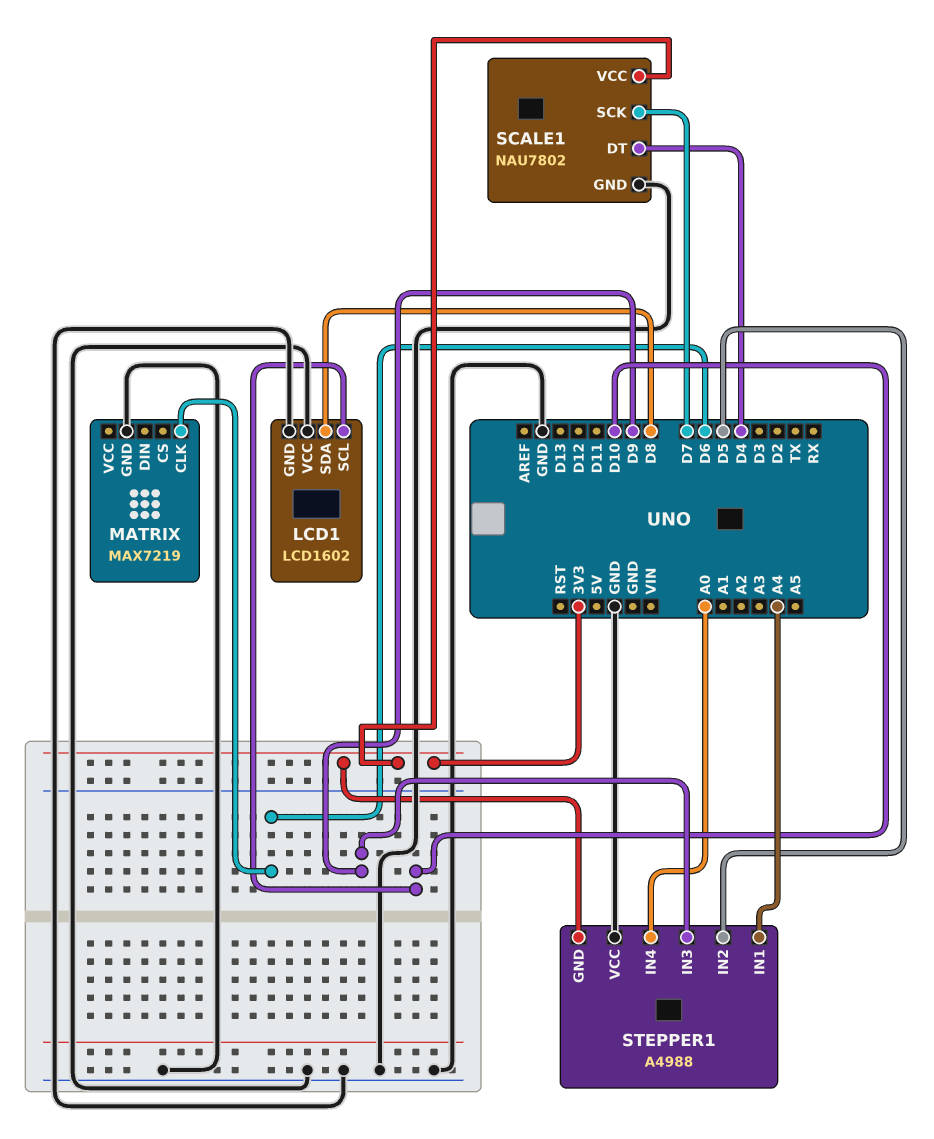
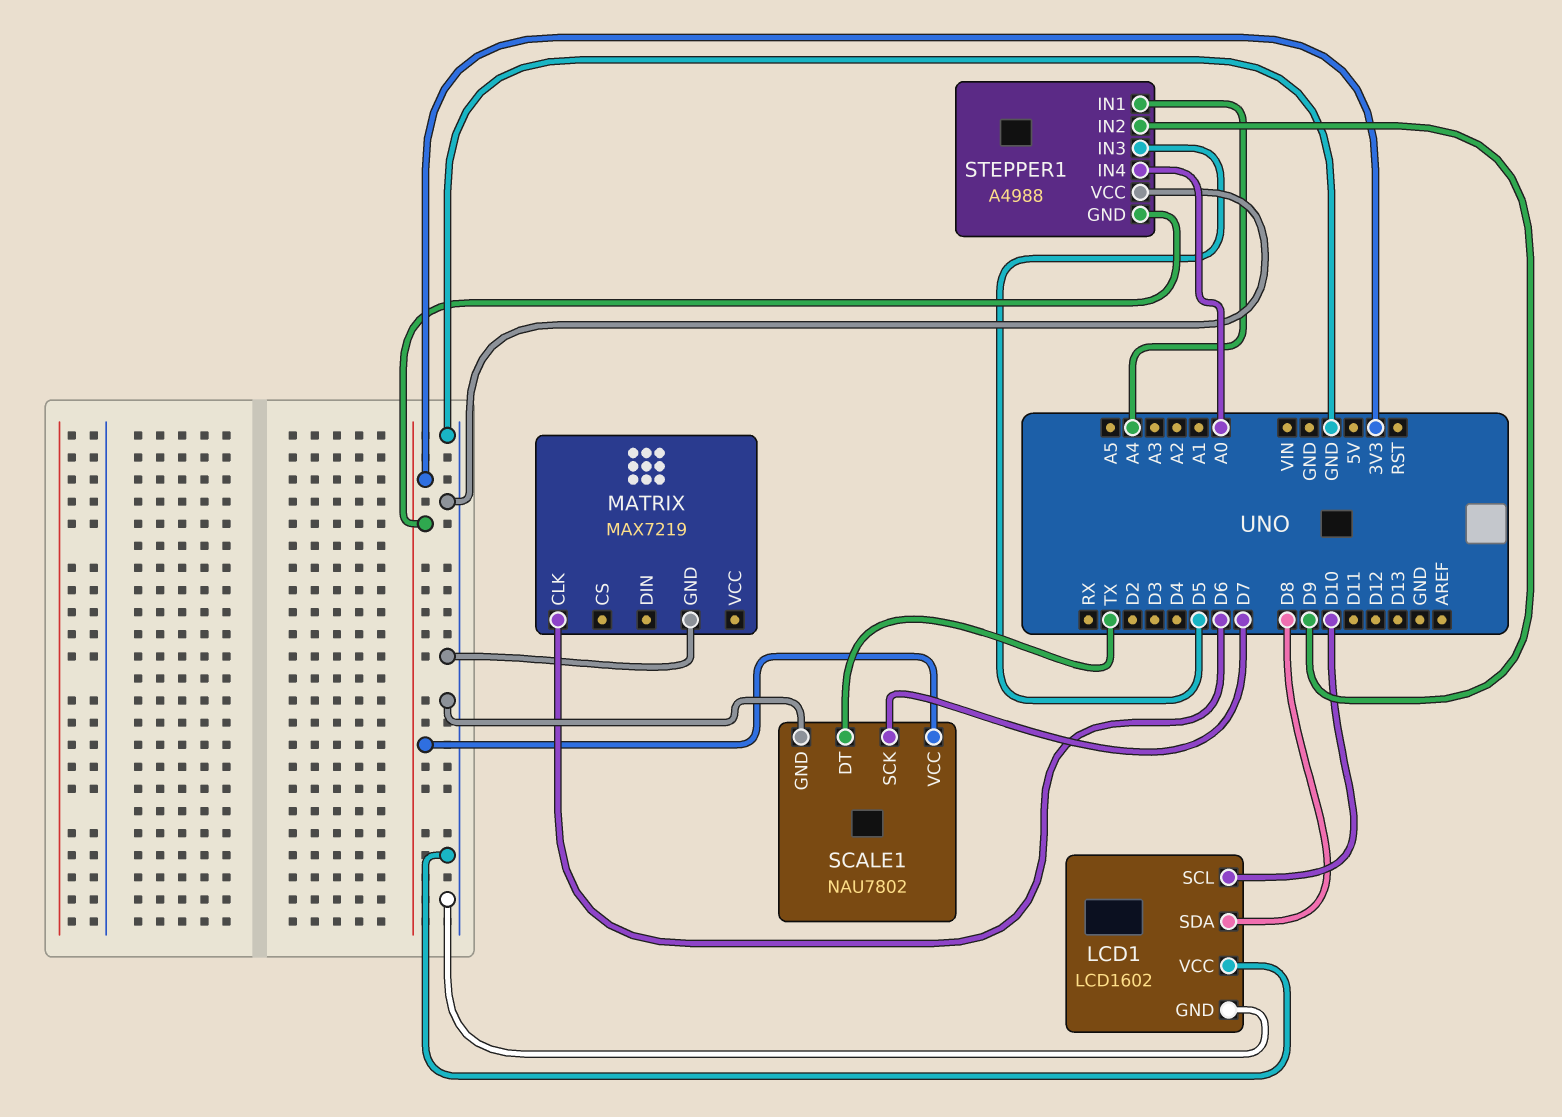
SCALE1 pin DT: D4 -> TX
STEPPER1 pin IN2: D5 -> D9
STEPPER1 pin IN3: D9 -> D5

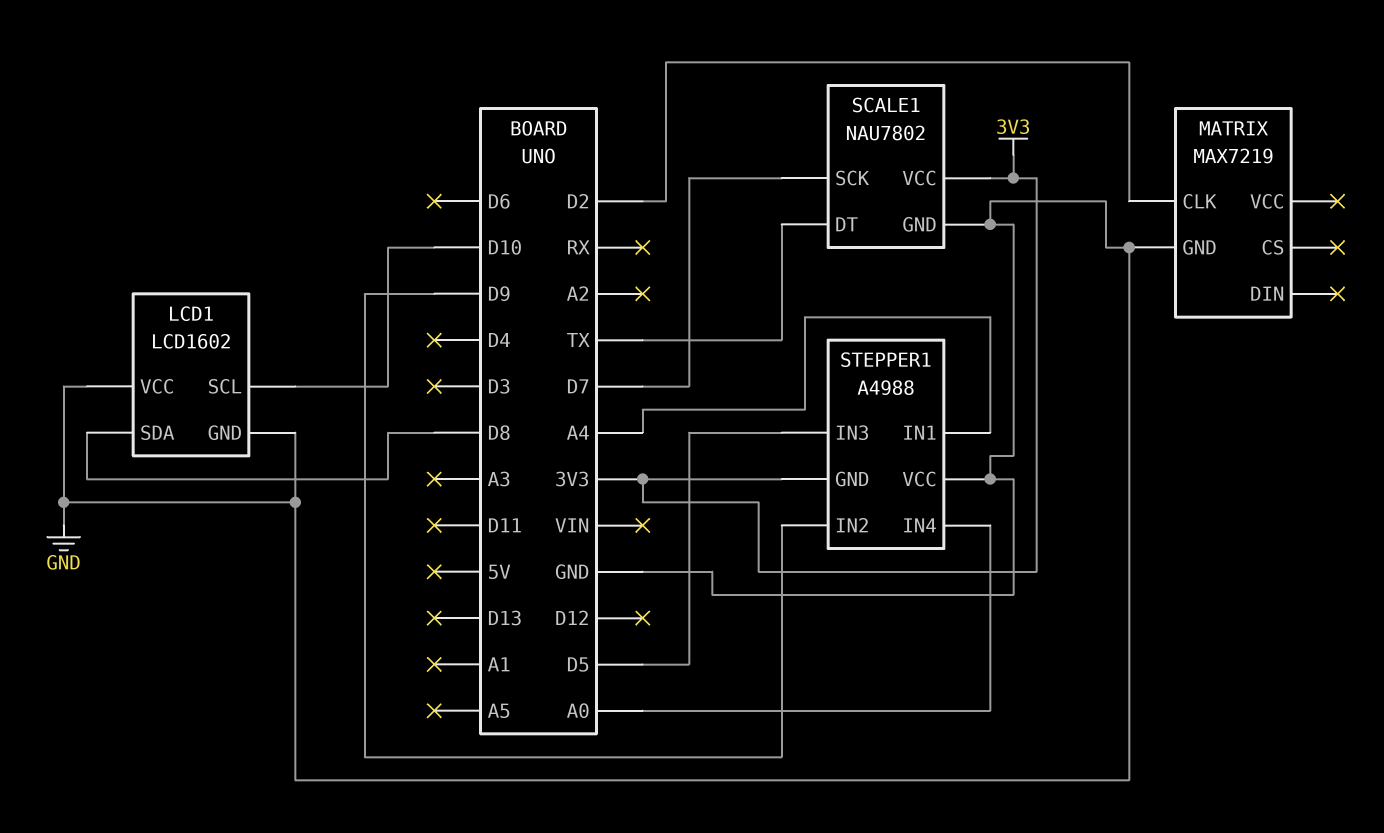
MATRIX pin CLK: D6 -> D2

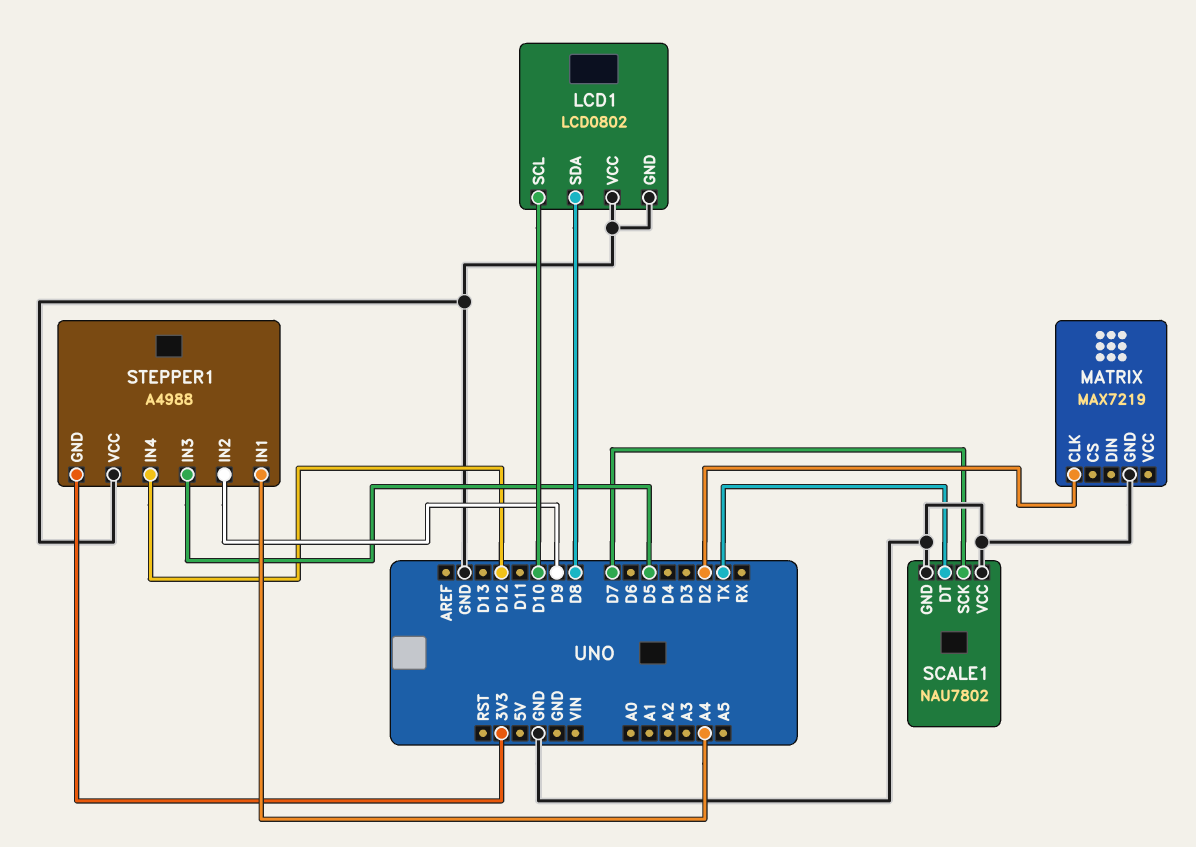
LCD1: LCD1602 -> LCD0802
SCALE1 pin VCC: 3V3 -> GND
STEPPER1 pin IN4: A0 -> D12

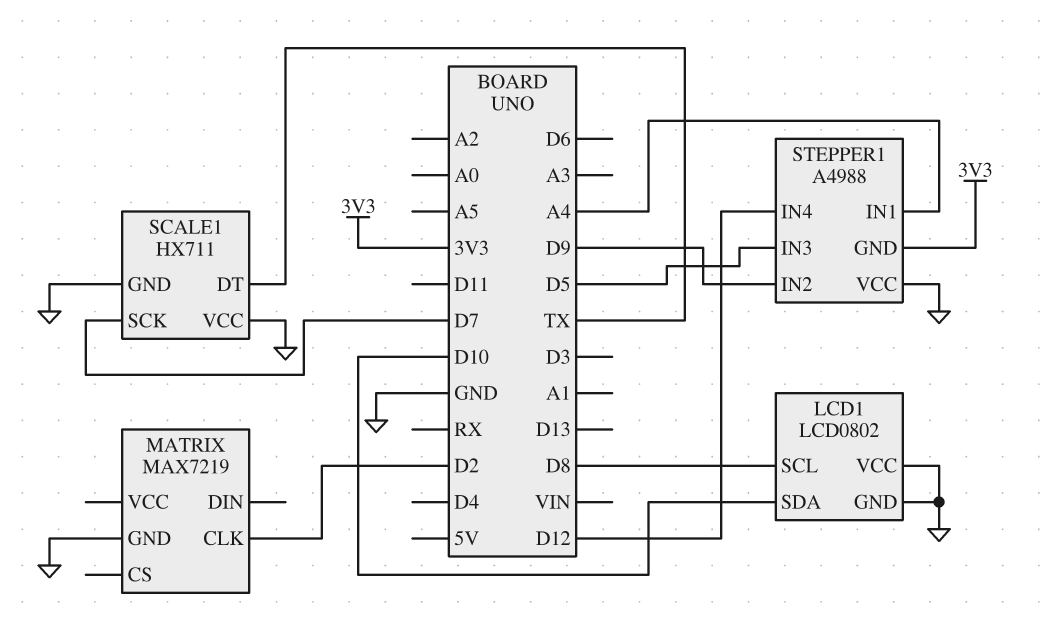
LCD1 pin SCL: D10 -> D8
LCD1 pin SDA: D8 -> D10
SCALE1: NAU7802 -> HX711

